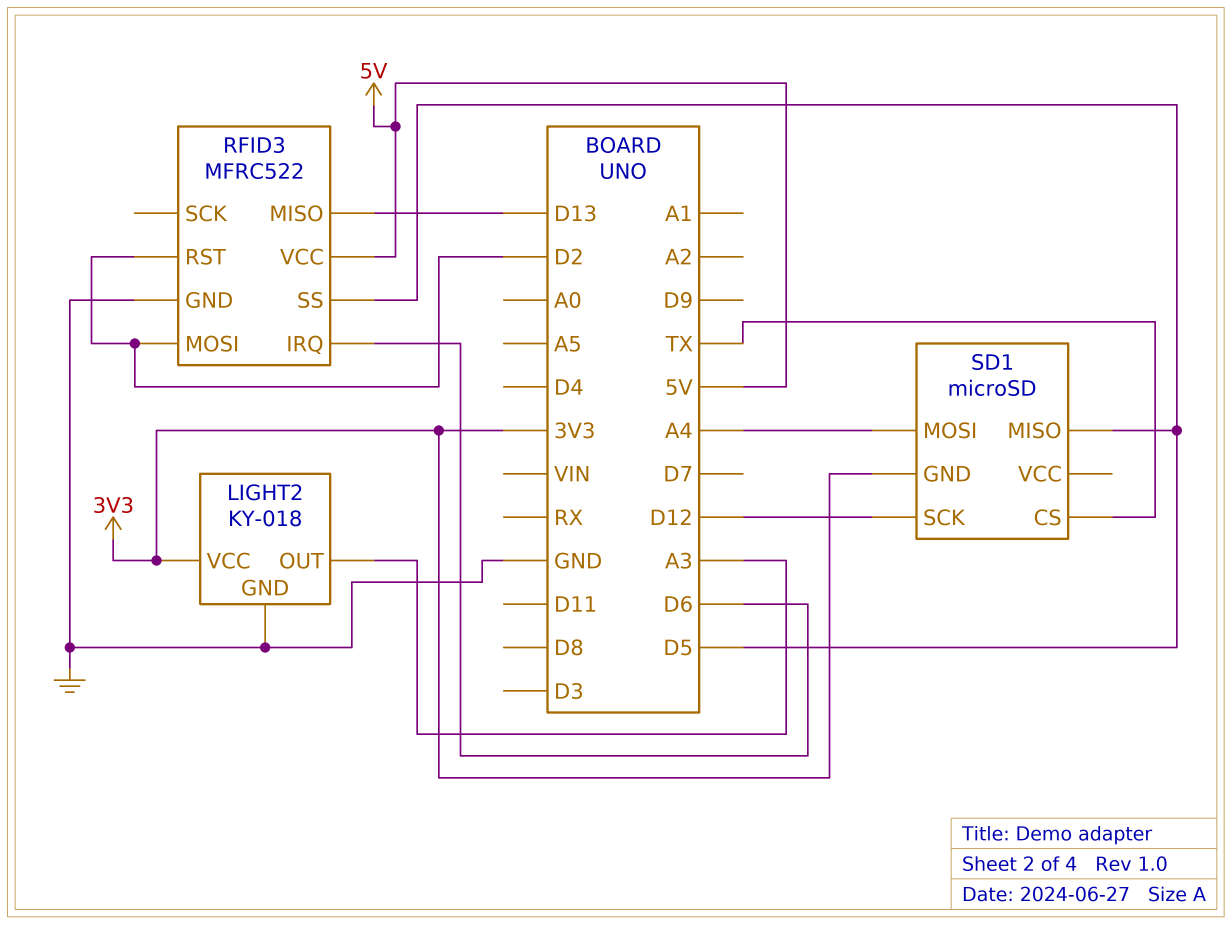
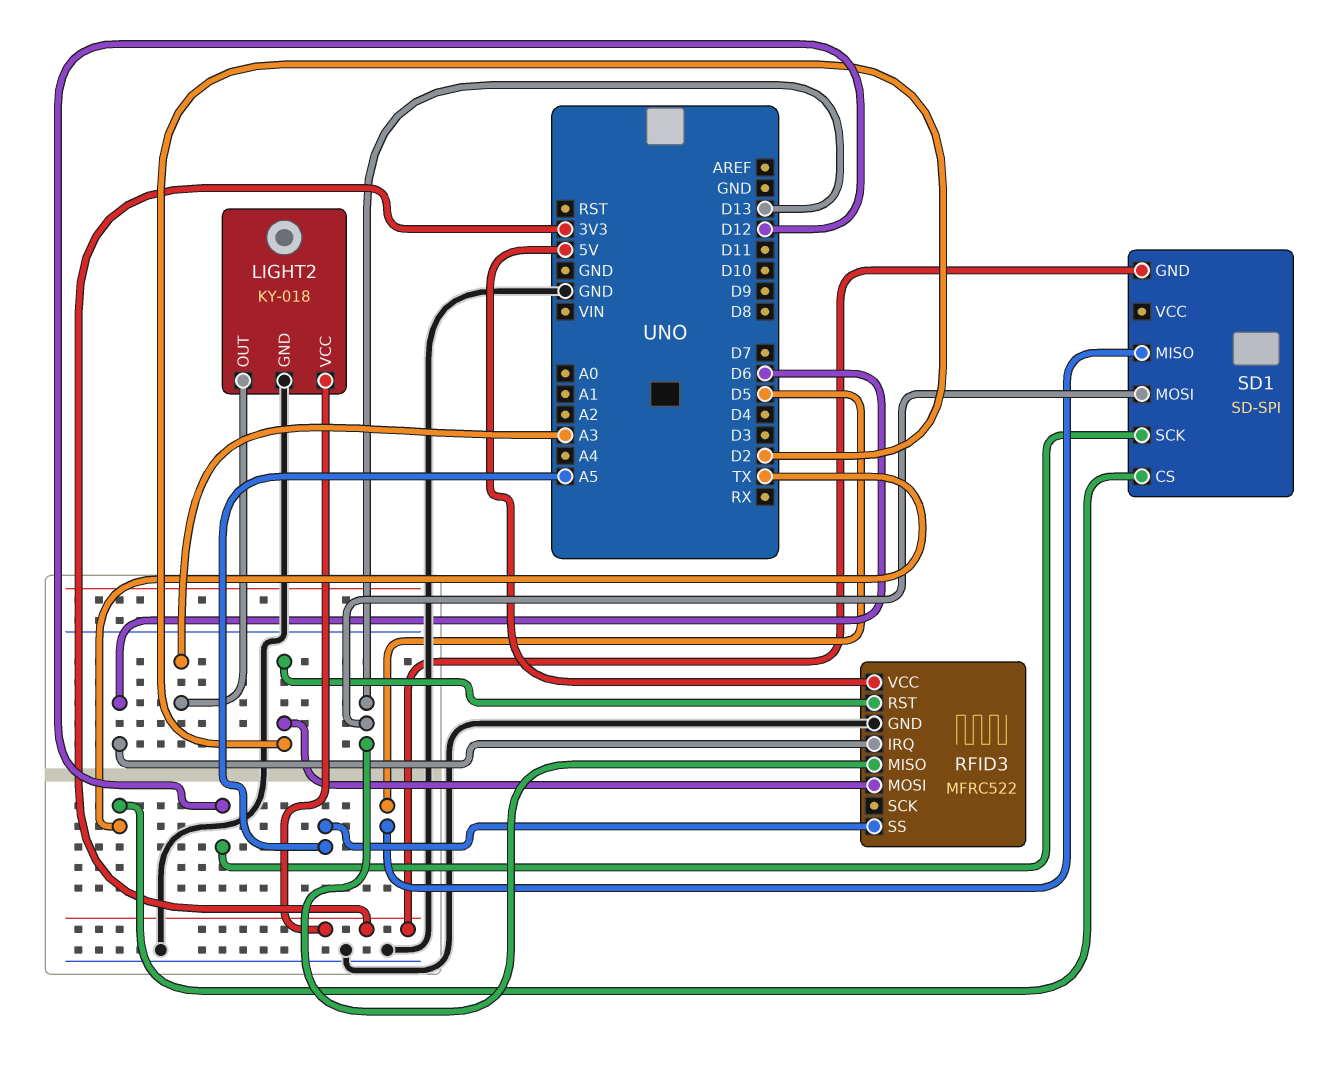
RFID3 pin SS: D5 -> A5
SD1: microSD -> SD-SPI
SD1 pin MOSI: A4 -> D13

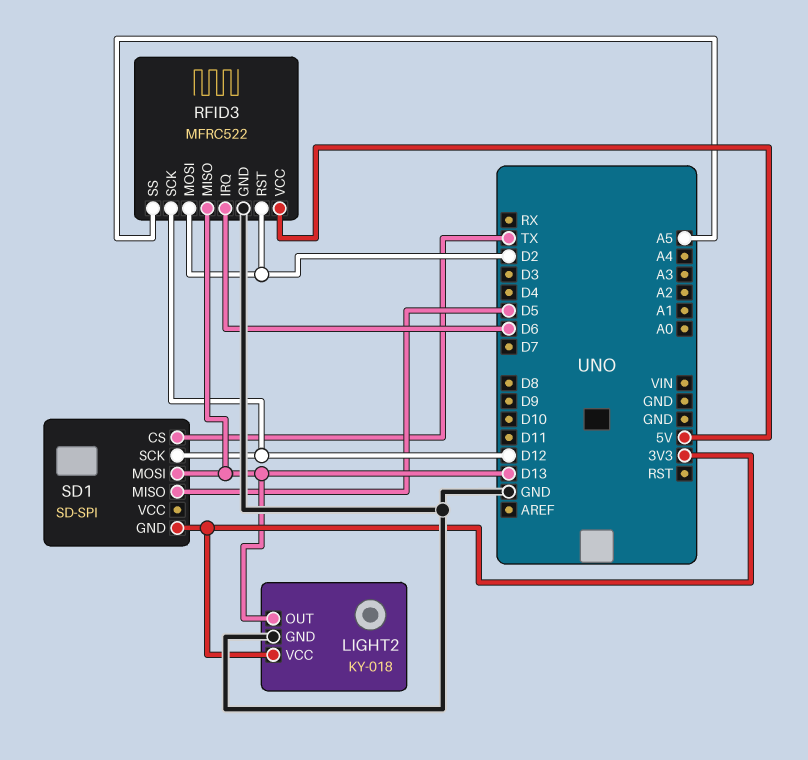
LIGHT2 pin OUT: A3 -> D13
RFID3 pin SCK: none -> D12

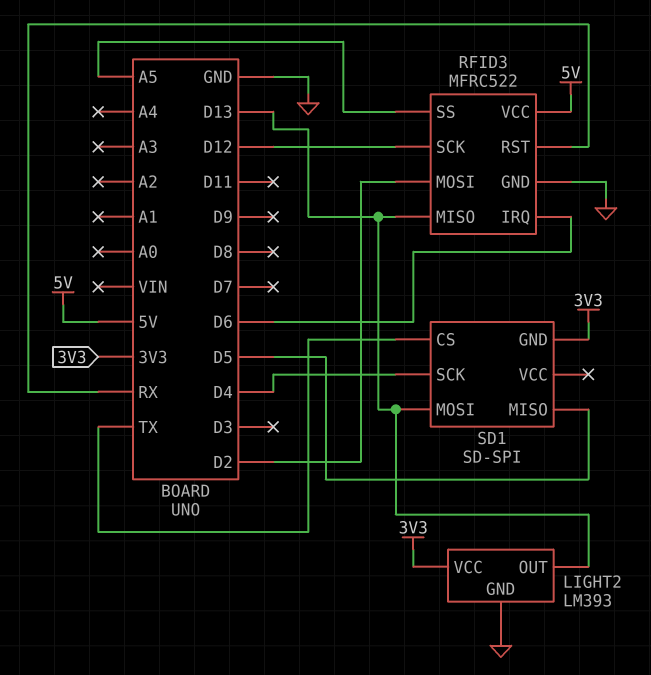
LIGHT2: KY-018 -> LM393
RFID3 pin RST: D2 -> RX
SD1 pin SCK: D12 -> D4

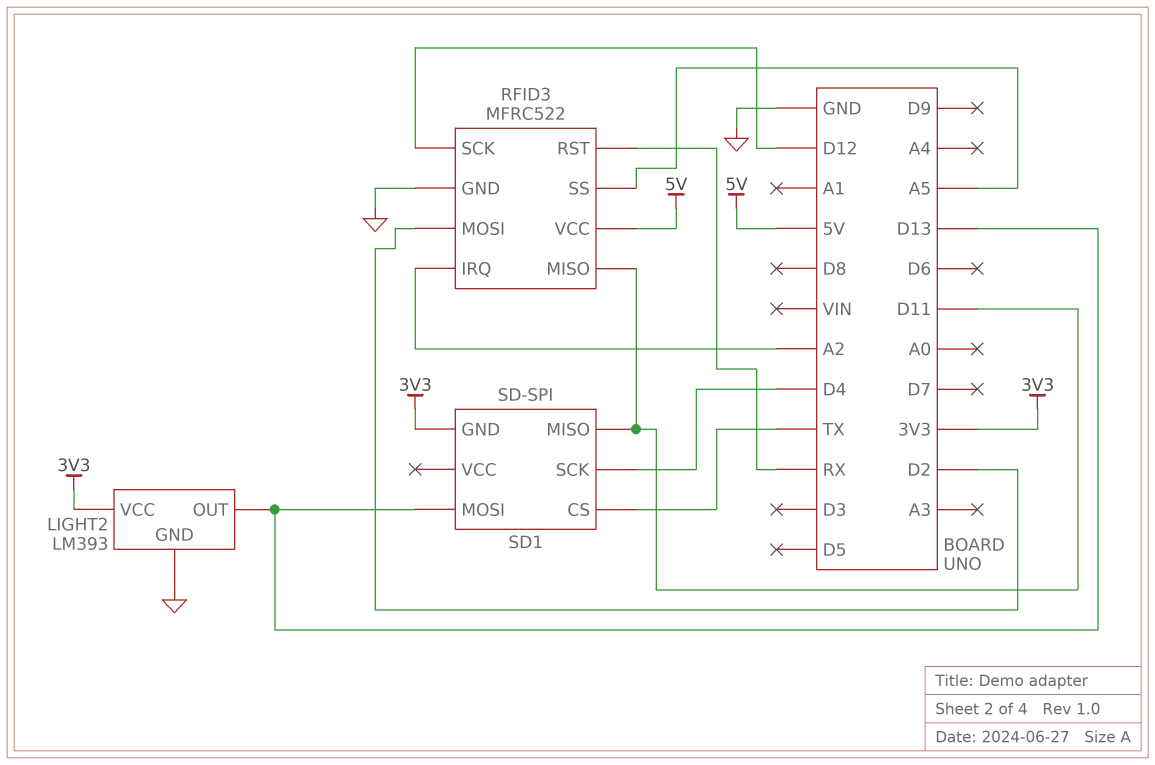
RFID3 pin IRQ: D6 -> A2
RFID3 pin MISO: D13 -> D11
SD1 pin MISO: D5 -> D11

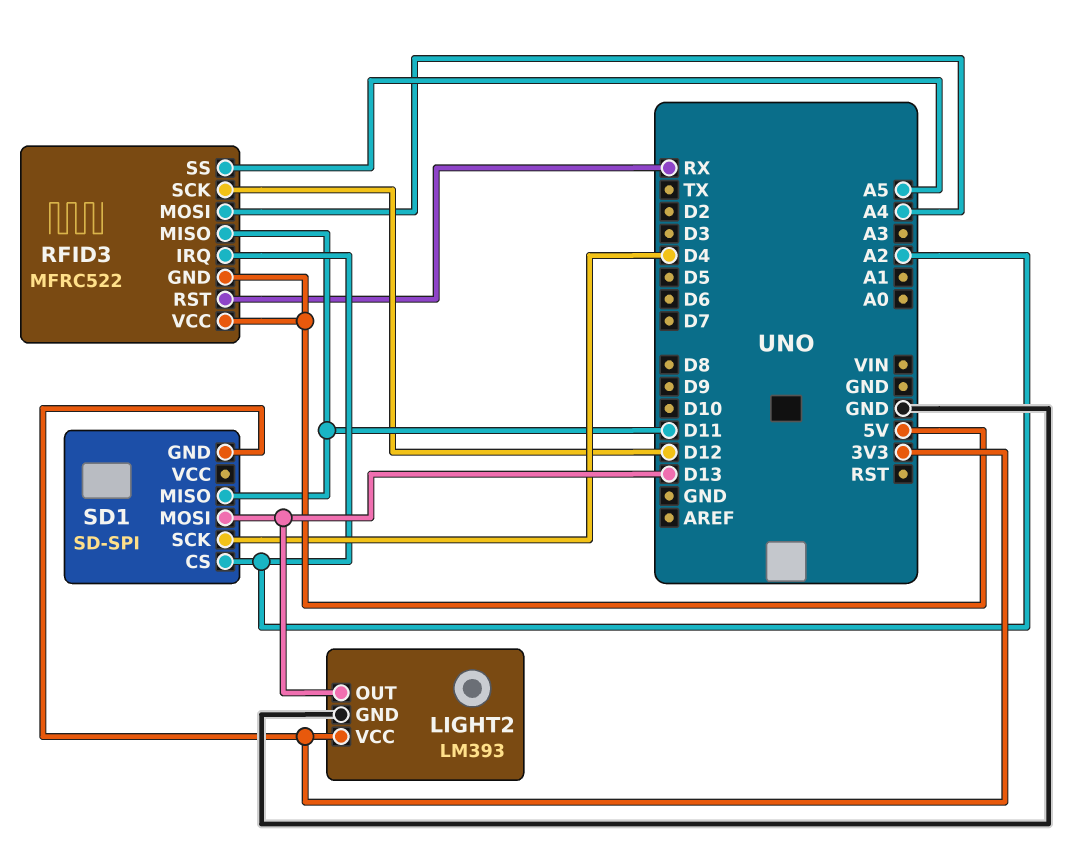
RFID3 pin GND: GND -> 5V
RFID3 pin MOSI: D2 -> A4
SD1 pin CS: TX -> A2

